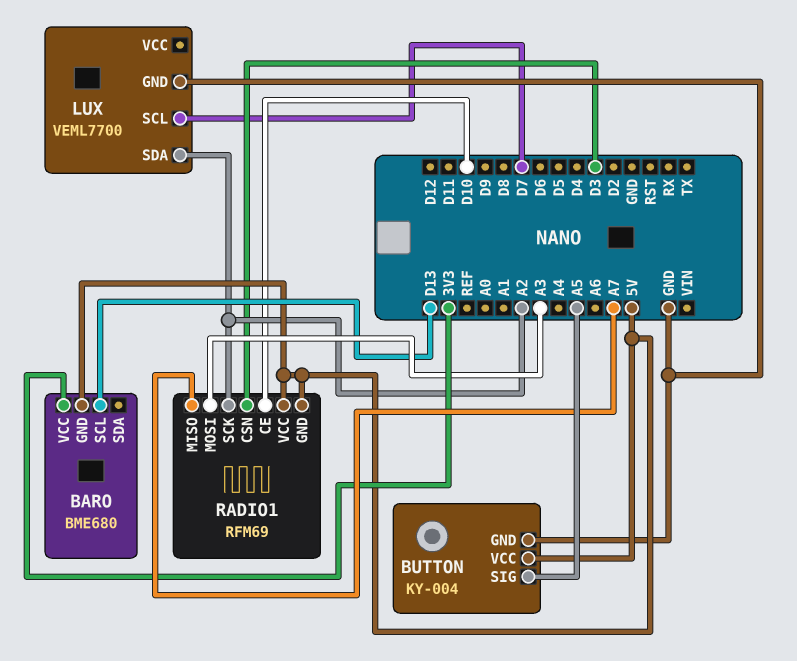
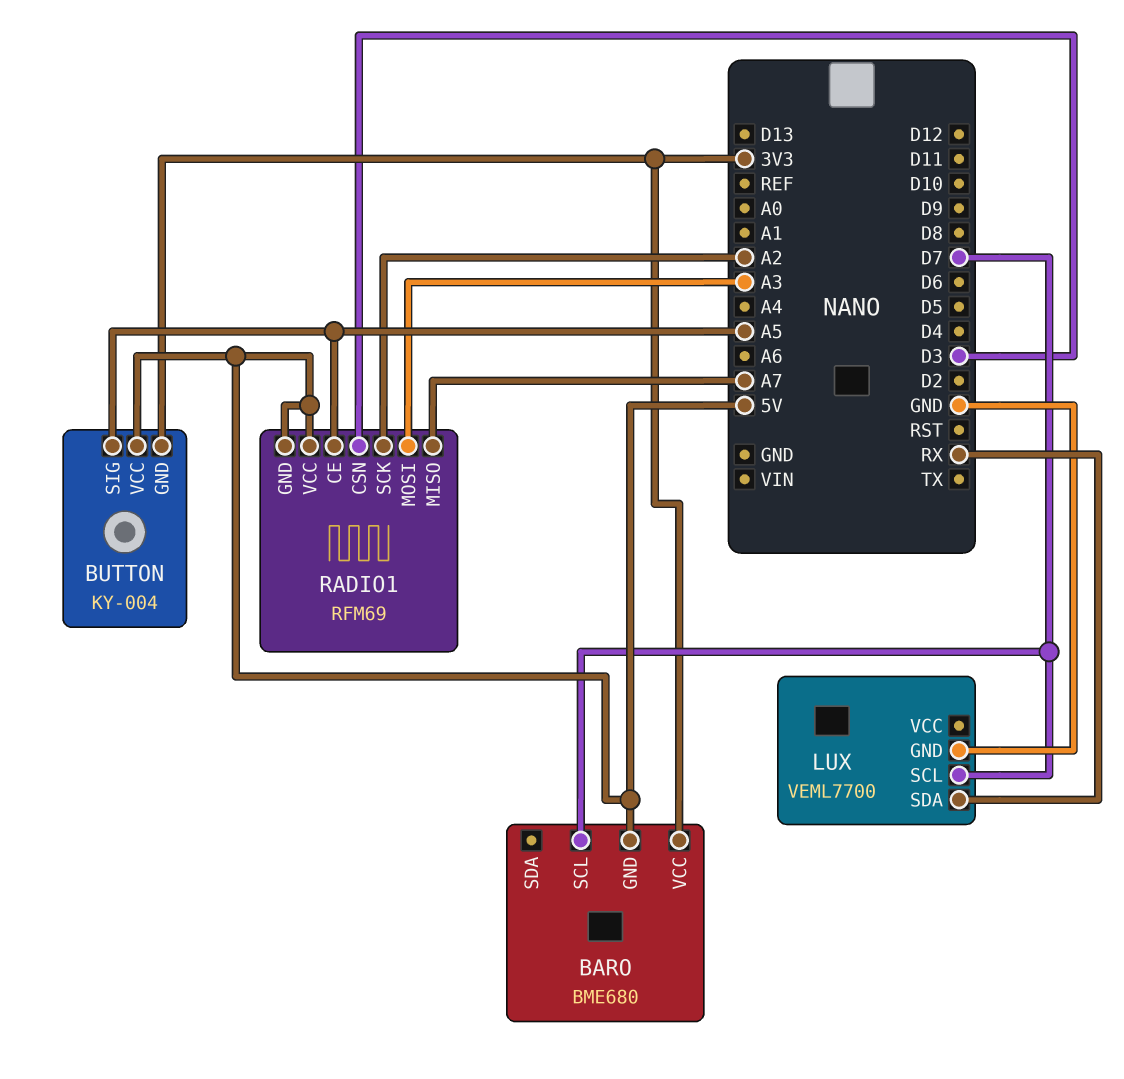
BARO pin SCL: D13 -> D7
BUTTON pin GND: GND -> 3V3
LUX pin SDA: A2 -> RX
RADIO1 pin CE: D10 -> A5

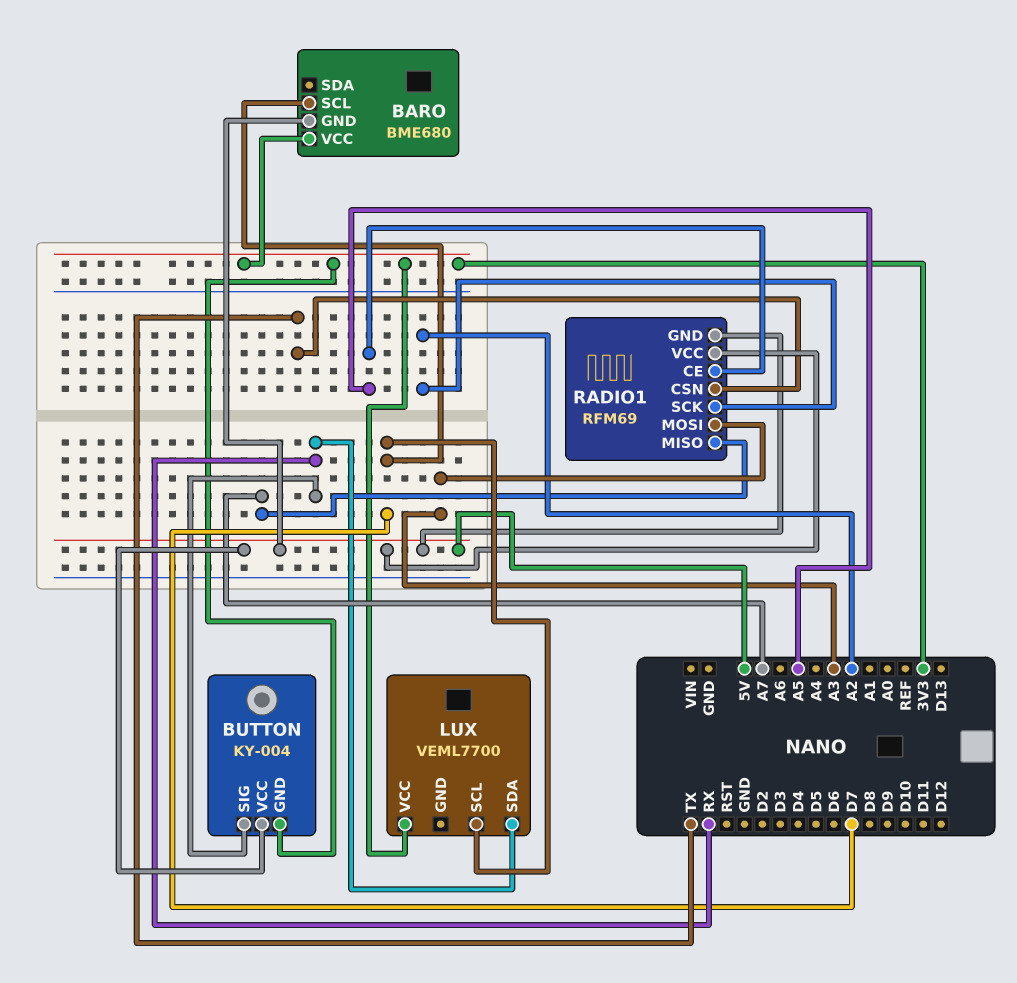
BUTTON pin SIG: A5 -> RX
LUX pin GND: GND -> none
LUX pin VCC: none -> 3V3
RADIO1 pin CSN: D3 -> TX

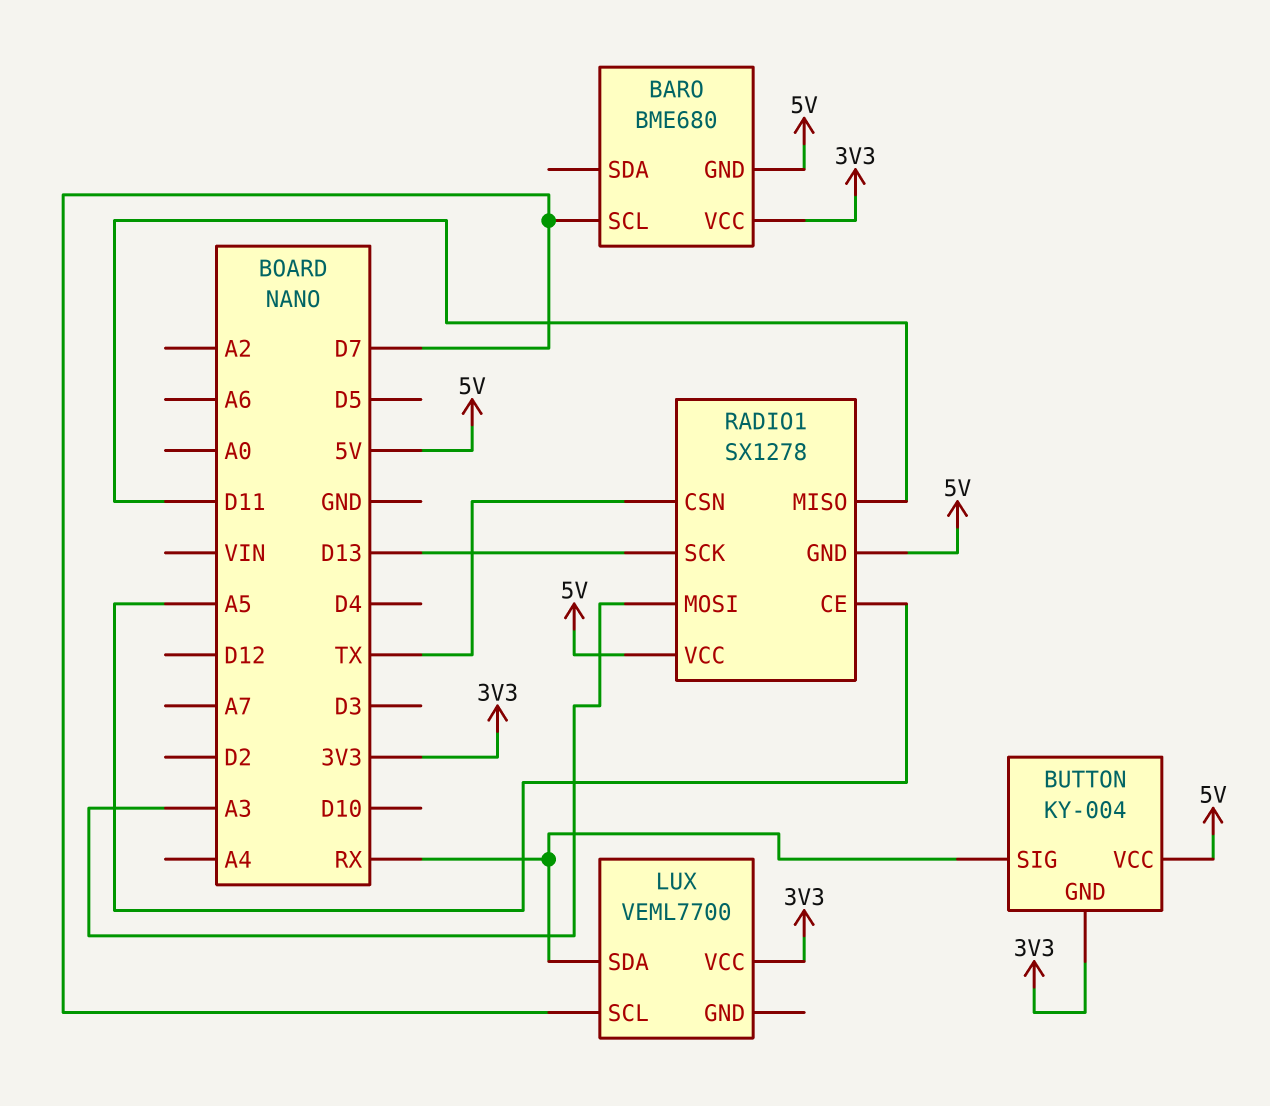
RADIO1: RFM69 -> SX1278
RADIO1 pin MISO: A7 -> D11
RADIO1 pin SCK: A2 -> D13

